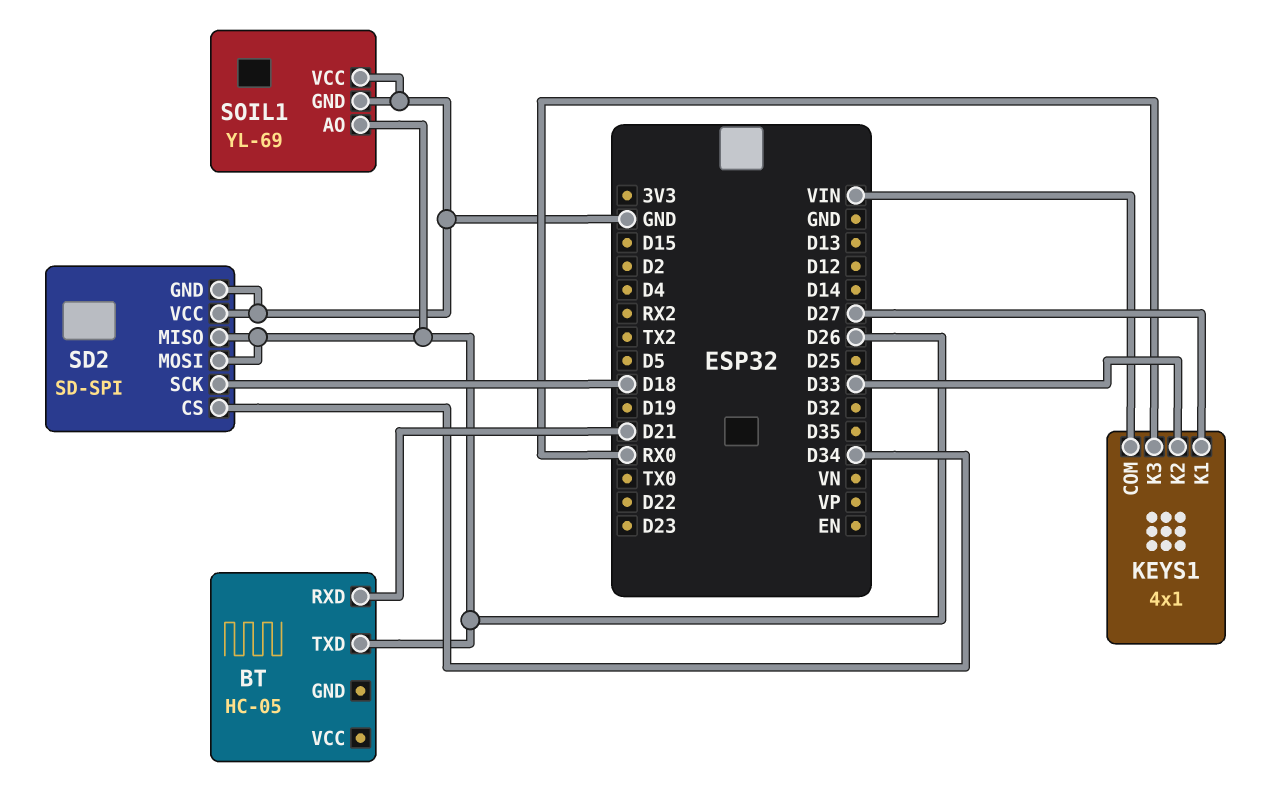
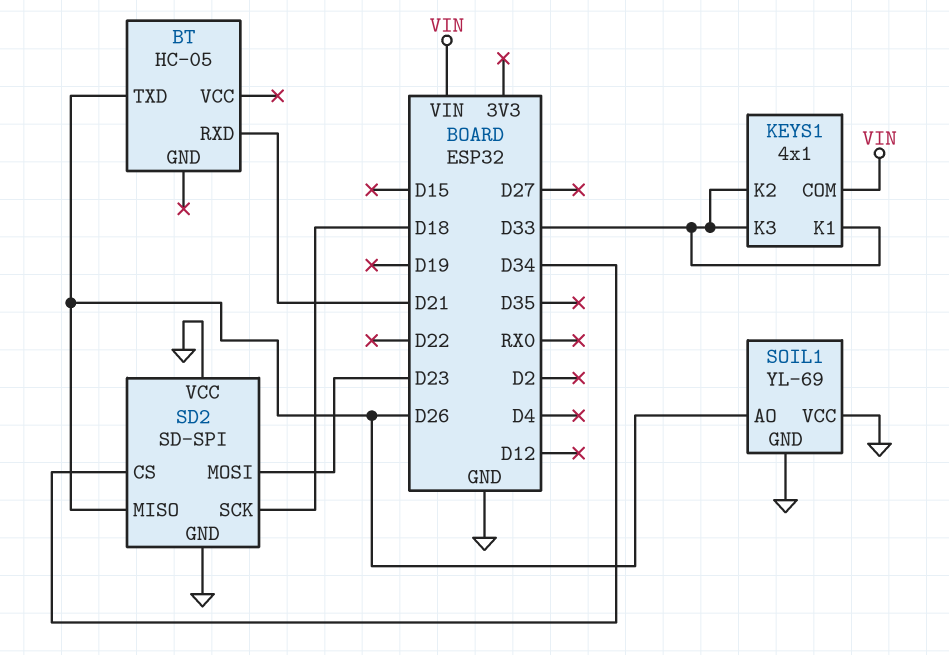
KEYS1 pin K1: D27 -> D33
KEYS1 pin K3: RX0 -> D33
SD2 pin MOSI: D26 -> D23

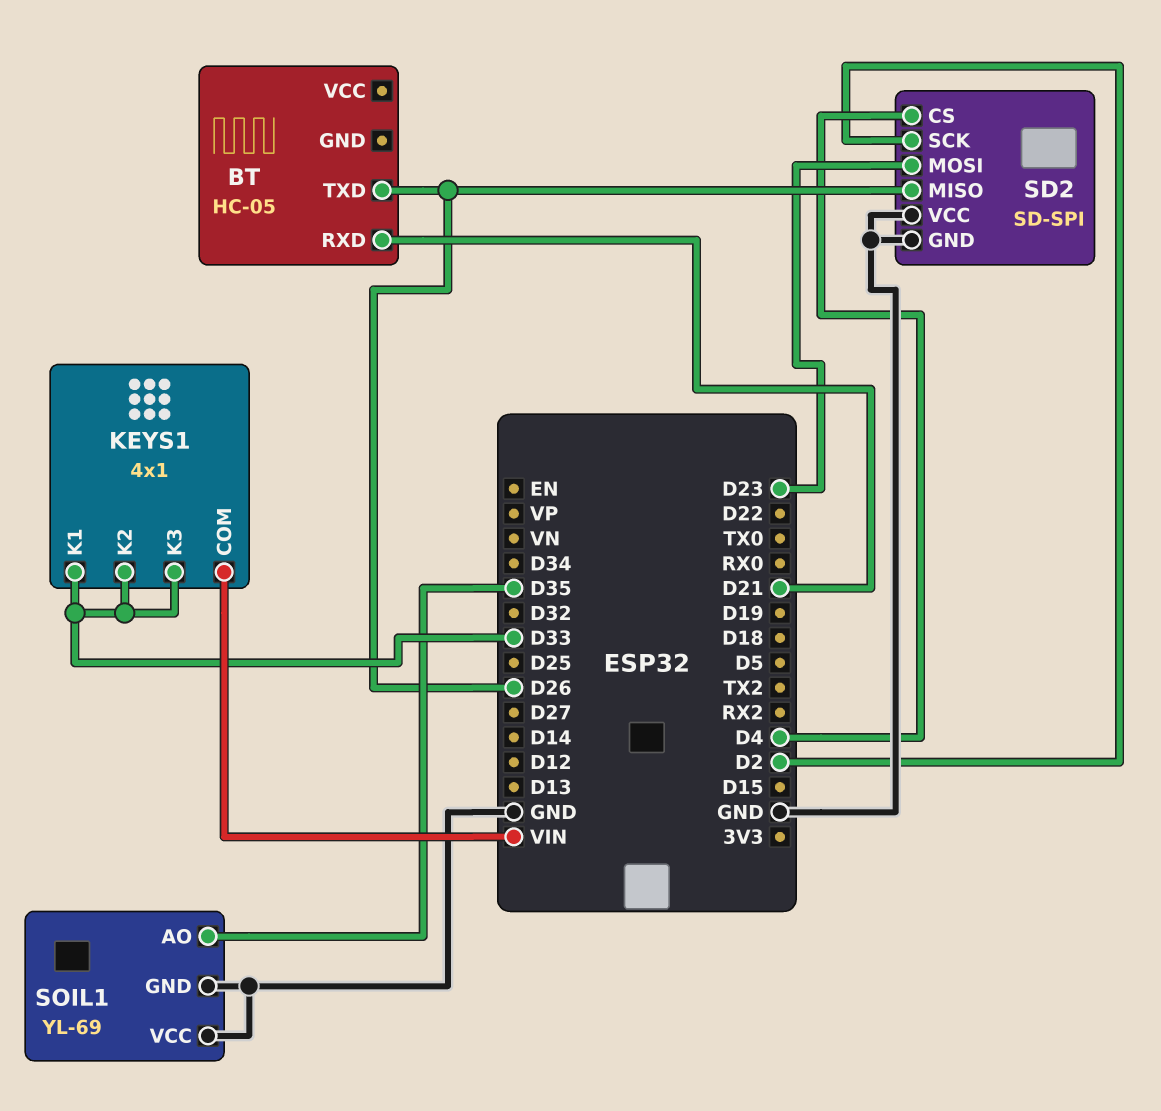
SD2 pin CS: D34 -> D4
SD2 pin SCK: D18 -> D2
SOIL1 pin AO: D26 -> D35

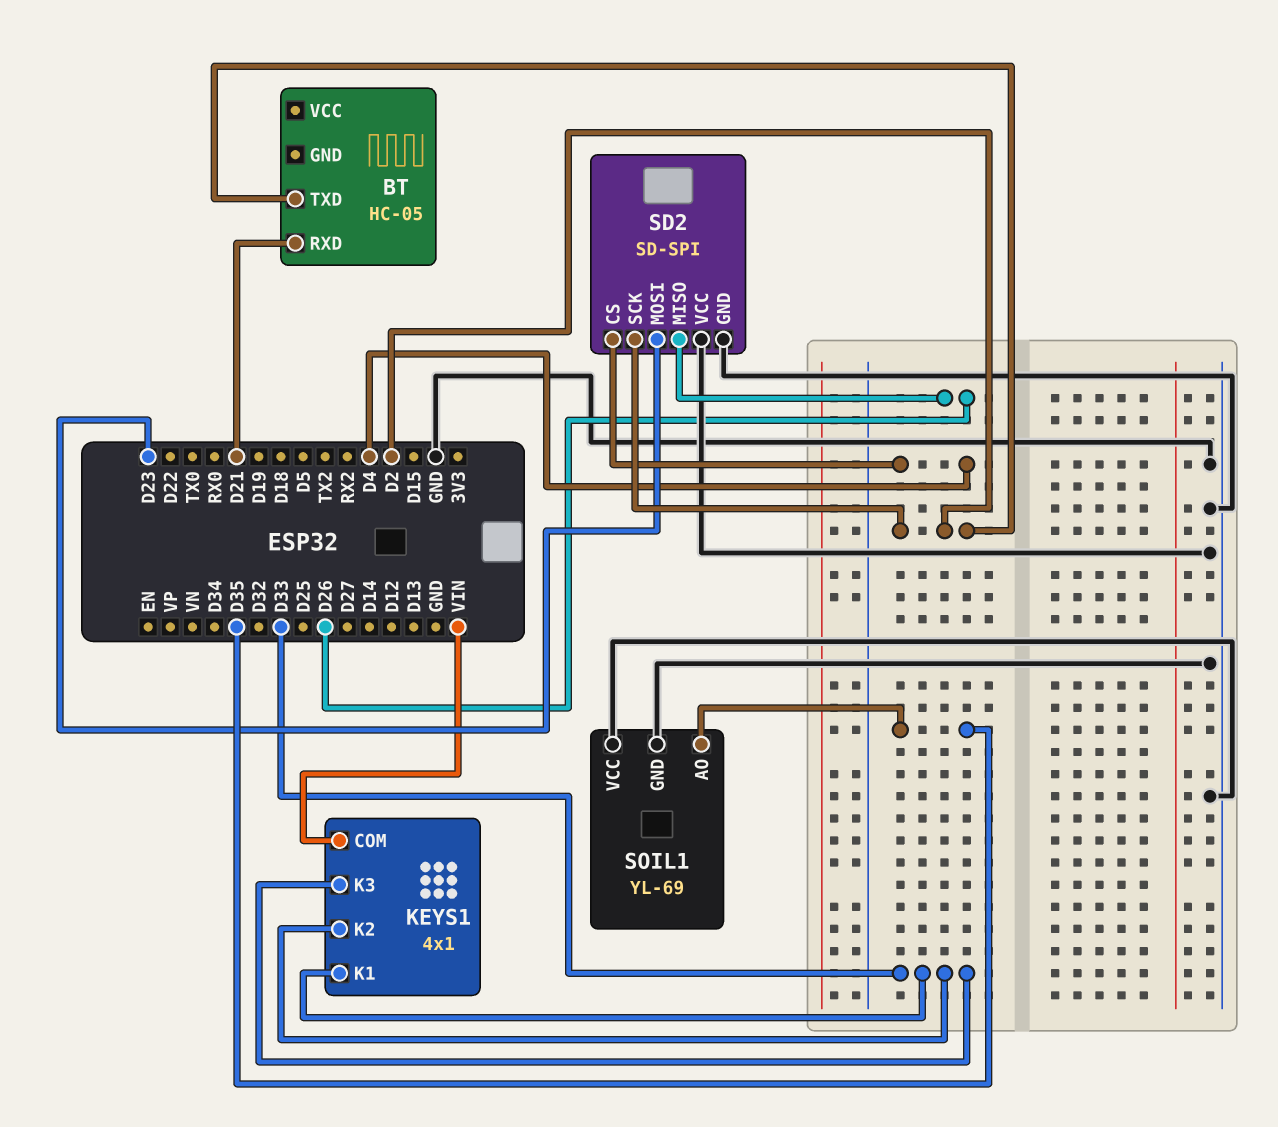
BT pin TXD: D26 -> D2

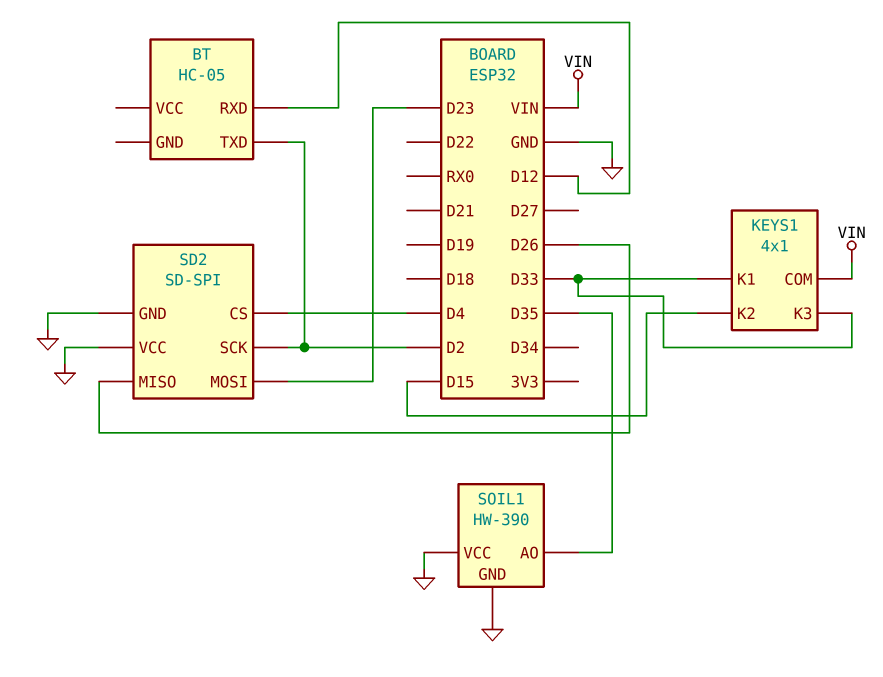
BT pin RXD: D21 -> D12
KEYS1 pin K2: D33 -> D15
SOIL1: YL-69 -> HW-390

